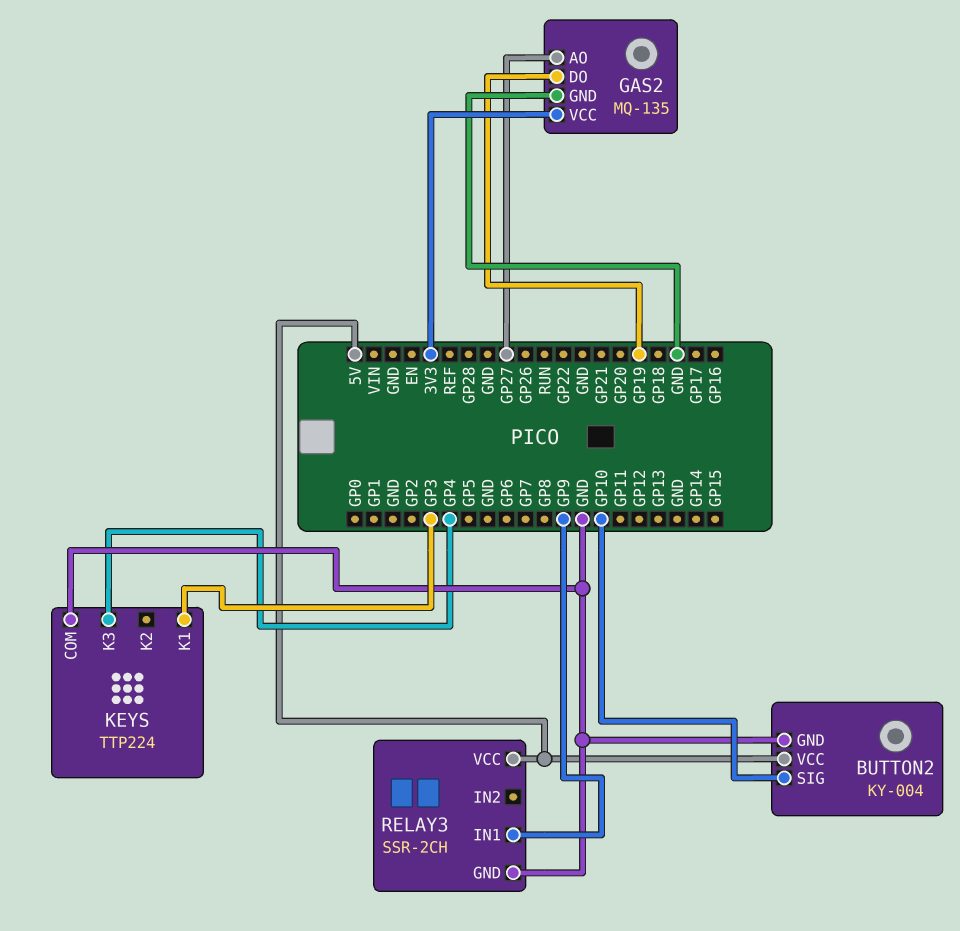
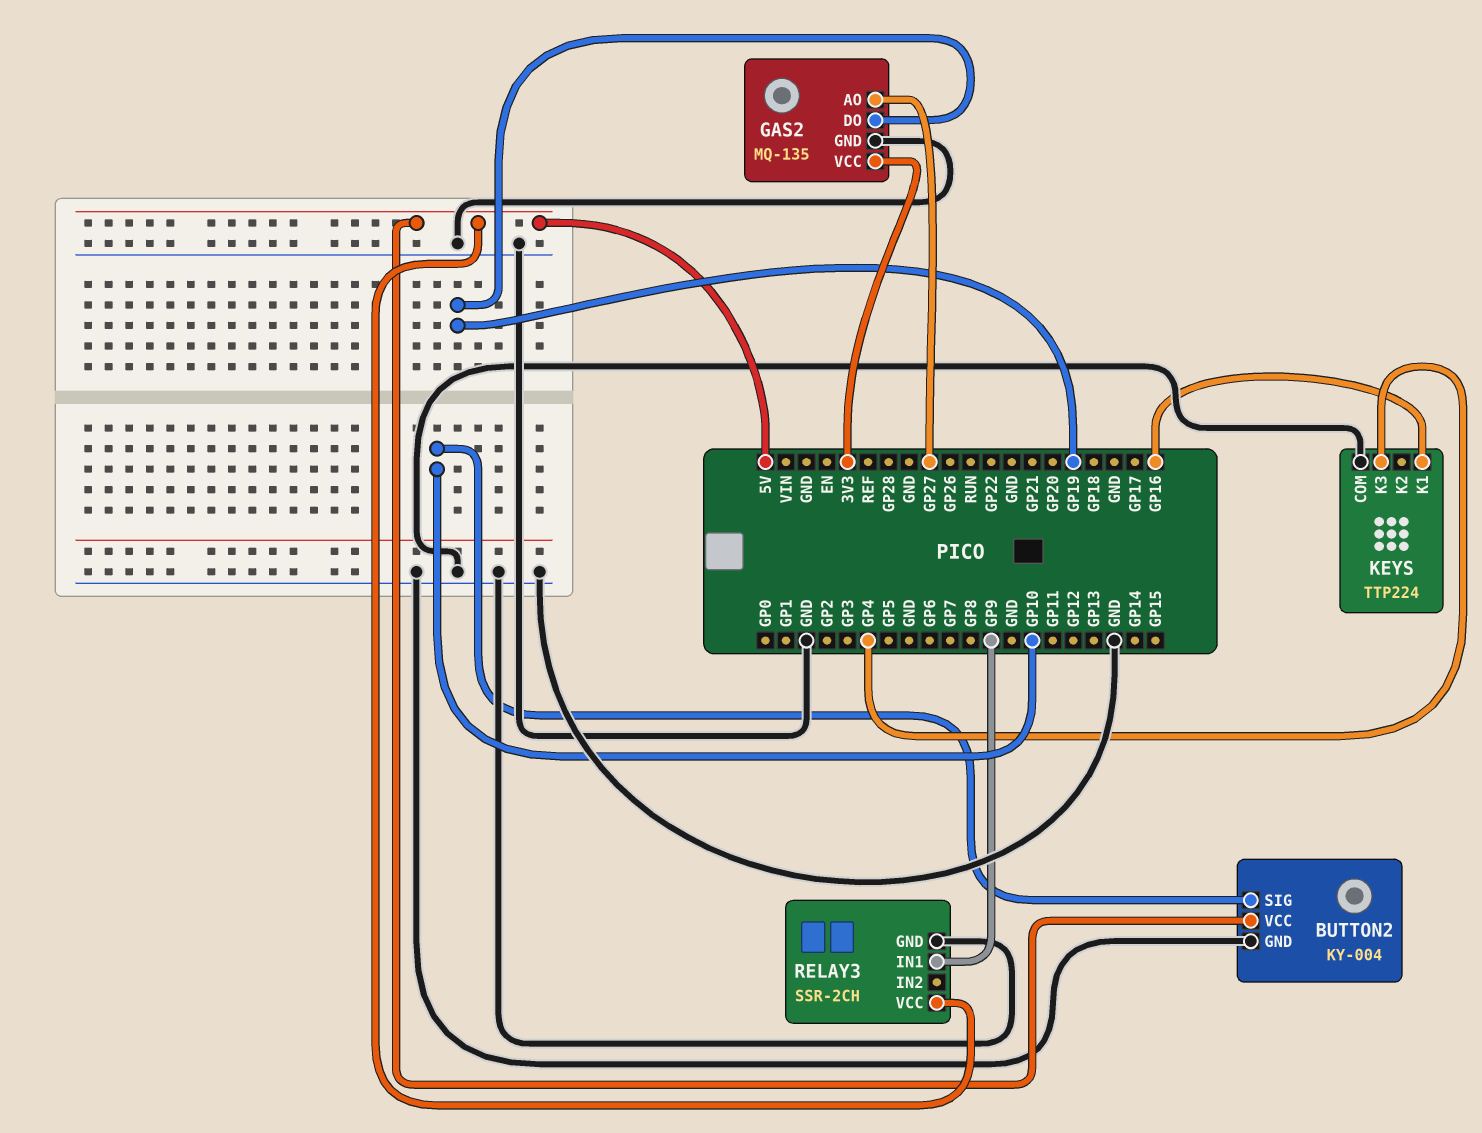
KEYS pin K1: GP3 -> GP16

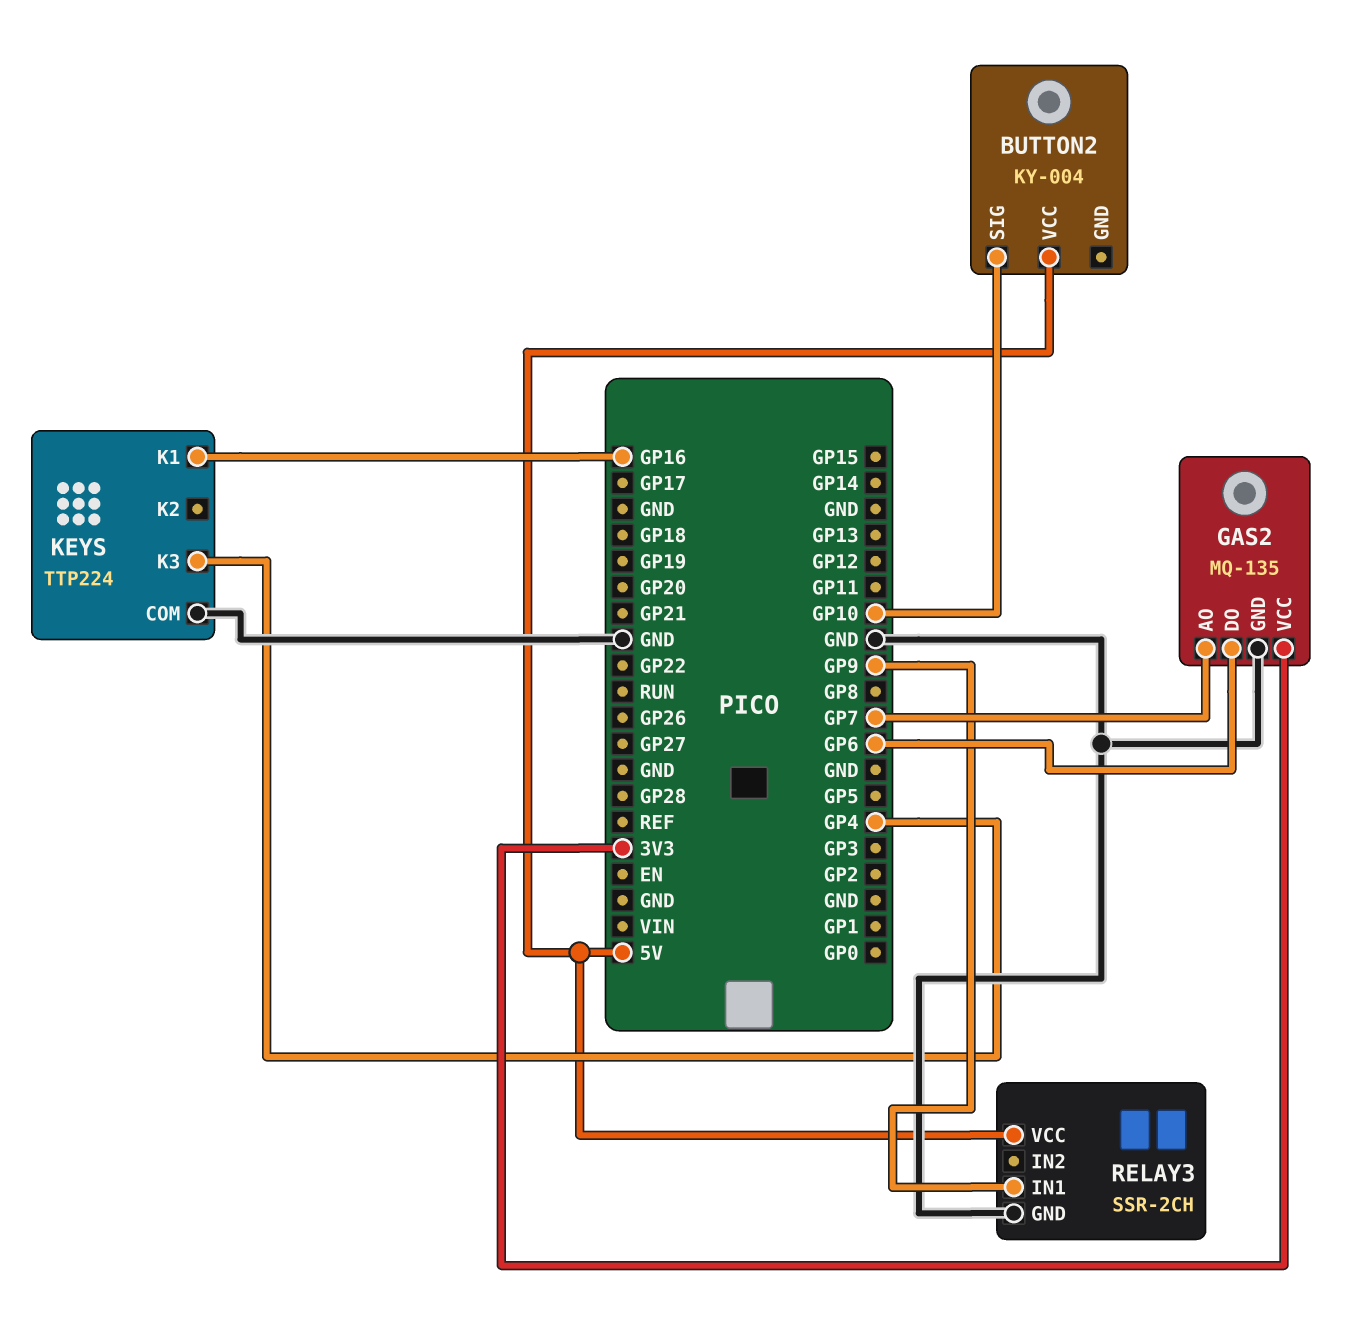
BUTTON2 pin GND: GND -> none
GAS2 pin AO: GP27 -> GP7
GAS2 pin DO: GP19 -> GP6

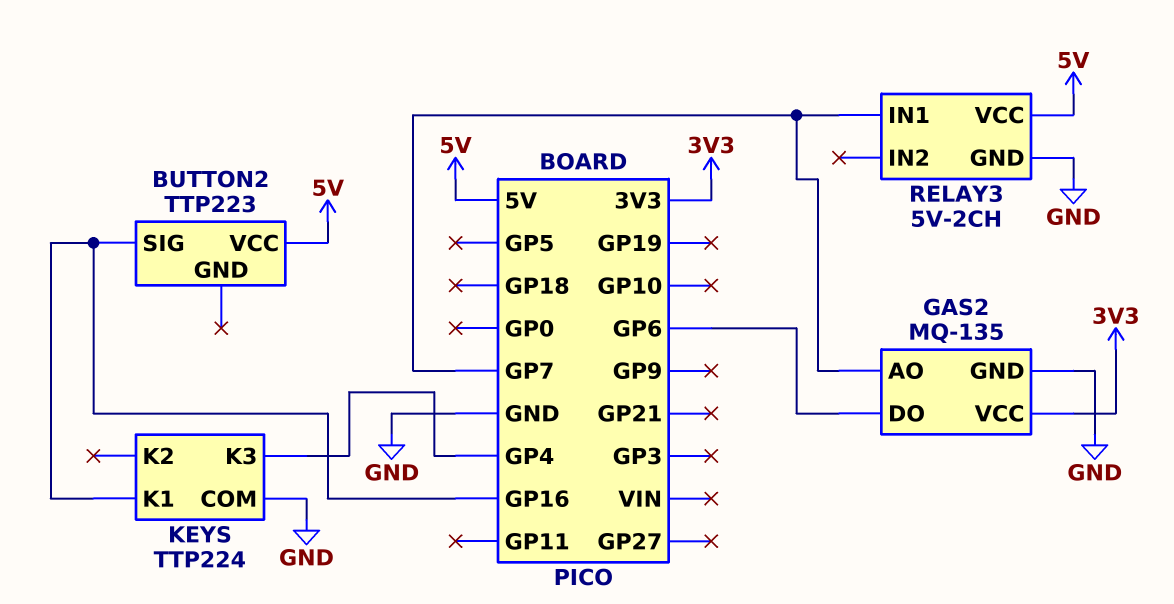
BUTTON2: KY-004 -> TTP223
BUTTON2 pin SIG: GP10 -> GP16
RELAY3: SSR-2CH -> 5V-2CH
RELAY3 pin IN1: GP9 -> GP7

